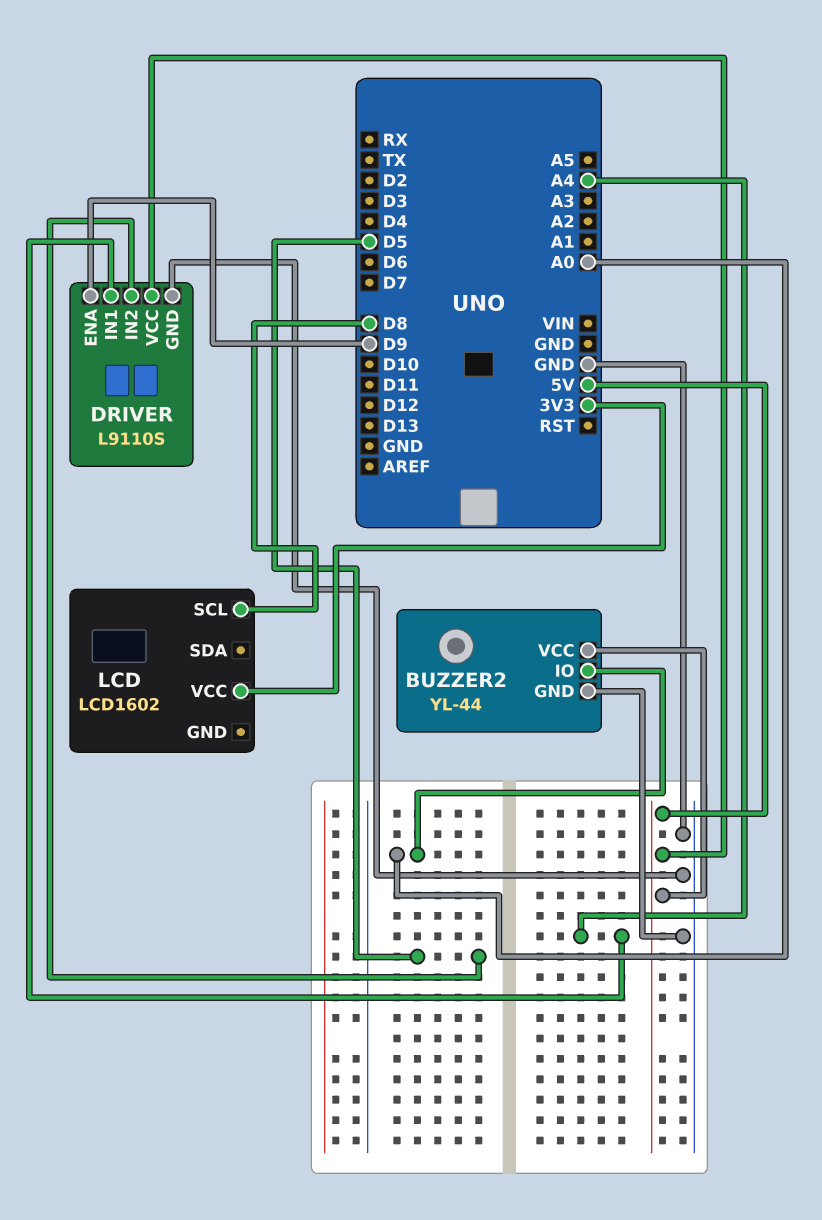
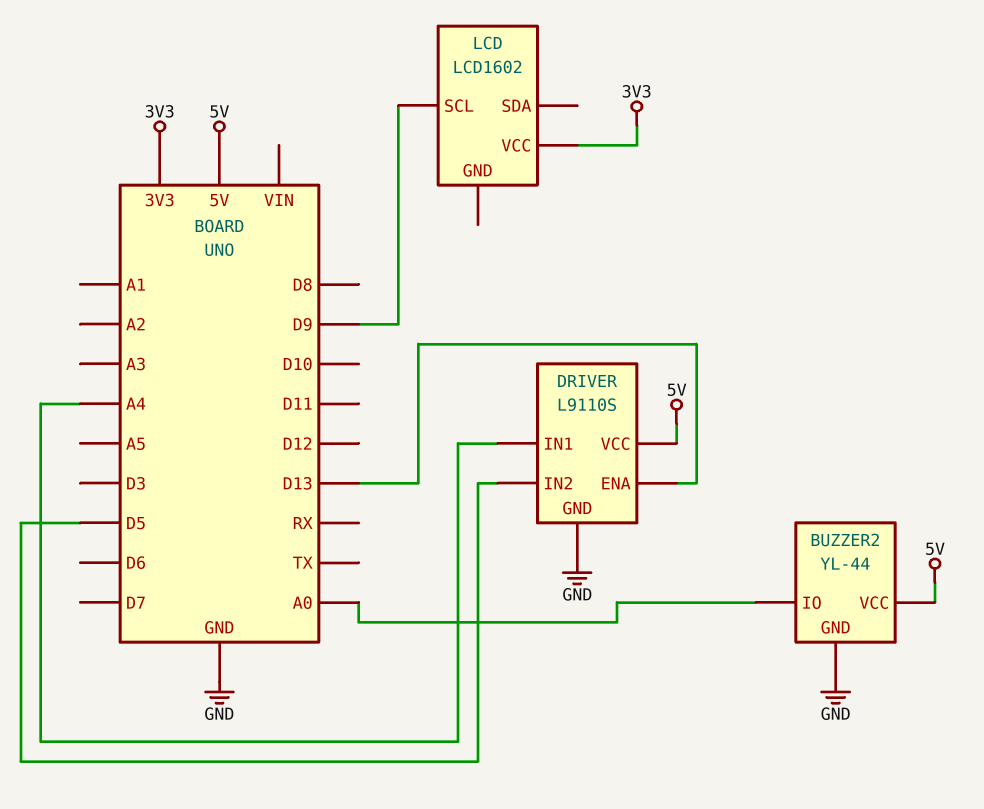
DRIVER pin ENA: D9 -> D13
LCD pin SCL: D8 -> D9

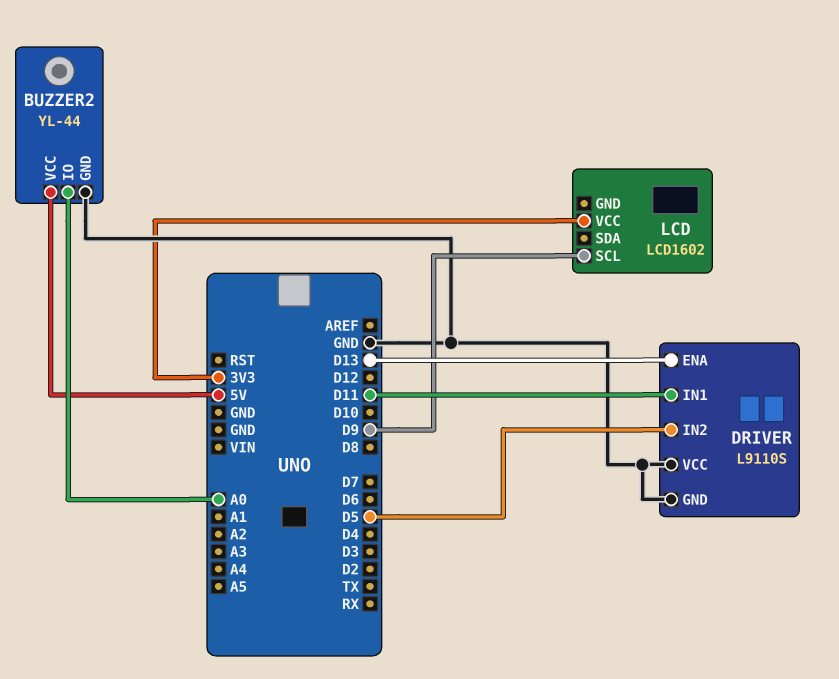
DRIVER pin IN1: A4 -> D11
DRIVER pin VCC: 5V -> GND

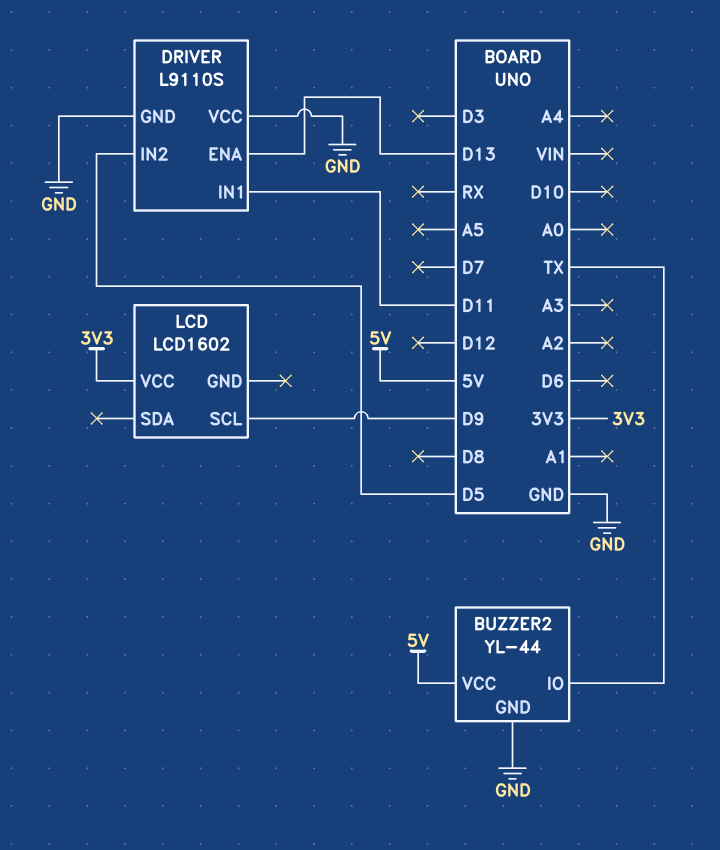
BUZZER2 pin IO: A0 -> TX

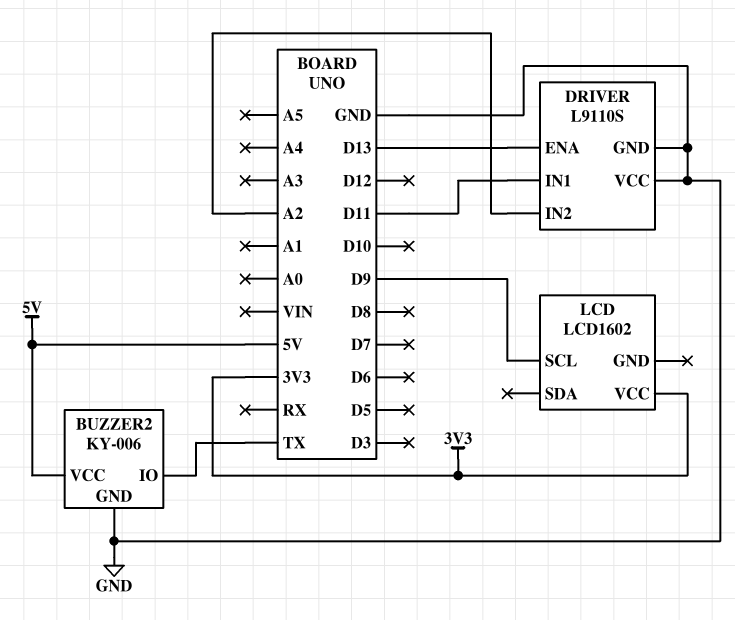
BUZZER2: YL-44 -> KY-006
DRIVER pin IN2: D5 -> A2

